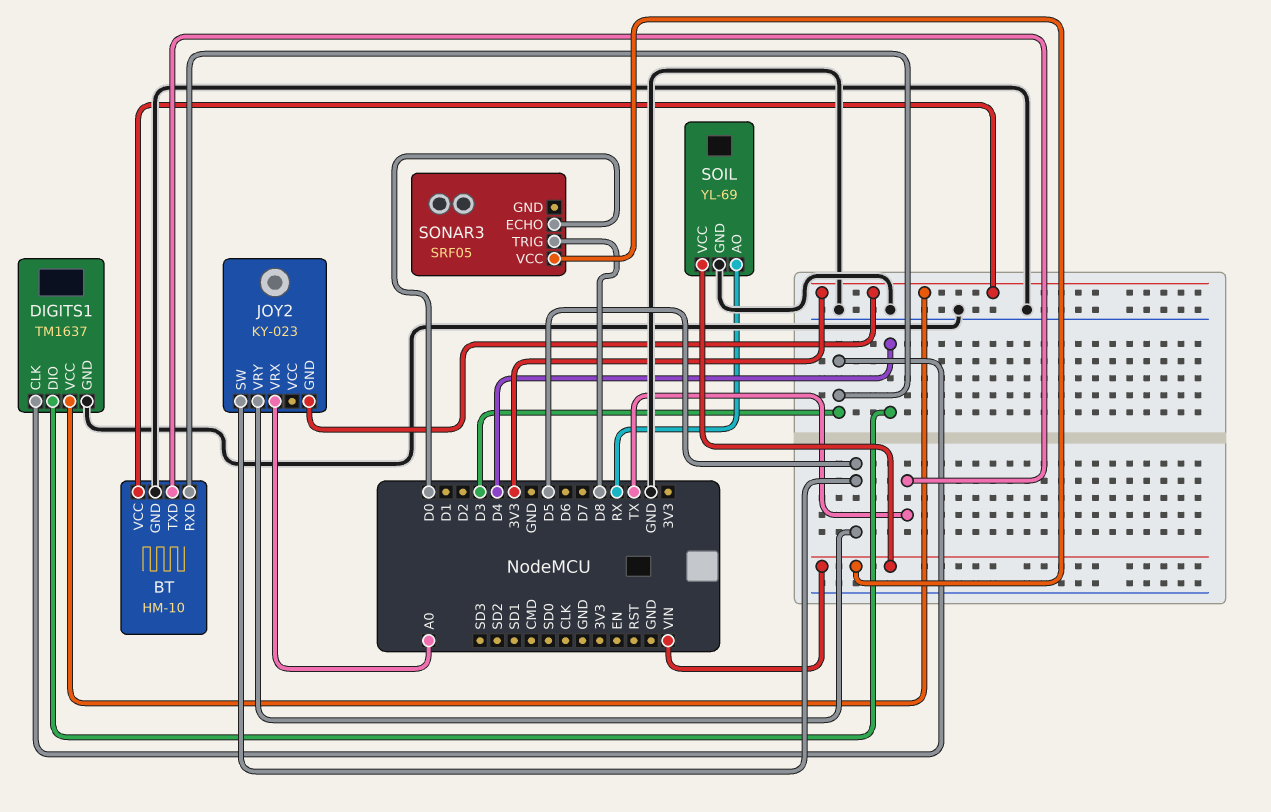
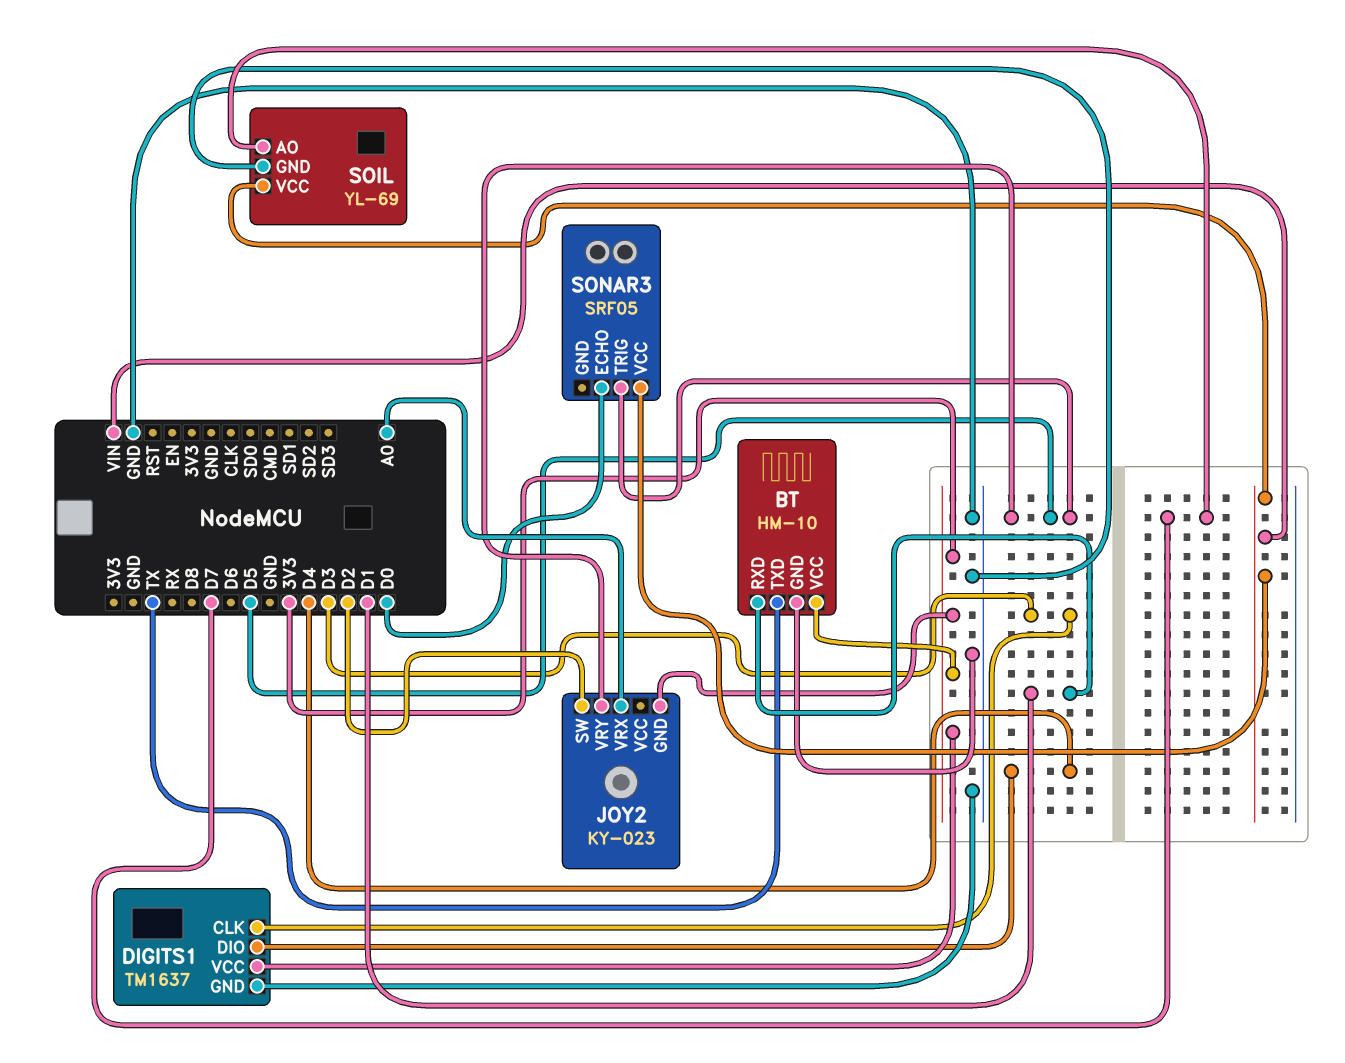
BT pin RXD: D3 -> D1
JOY2 pin SW: D5 -> D2
SOIL pin AO: RX -> D7
SONAR3 pin TRIG: D8 -> D5

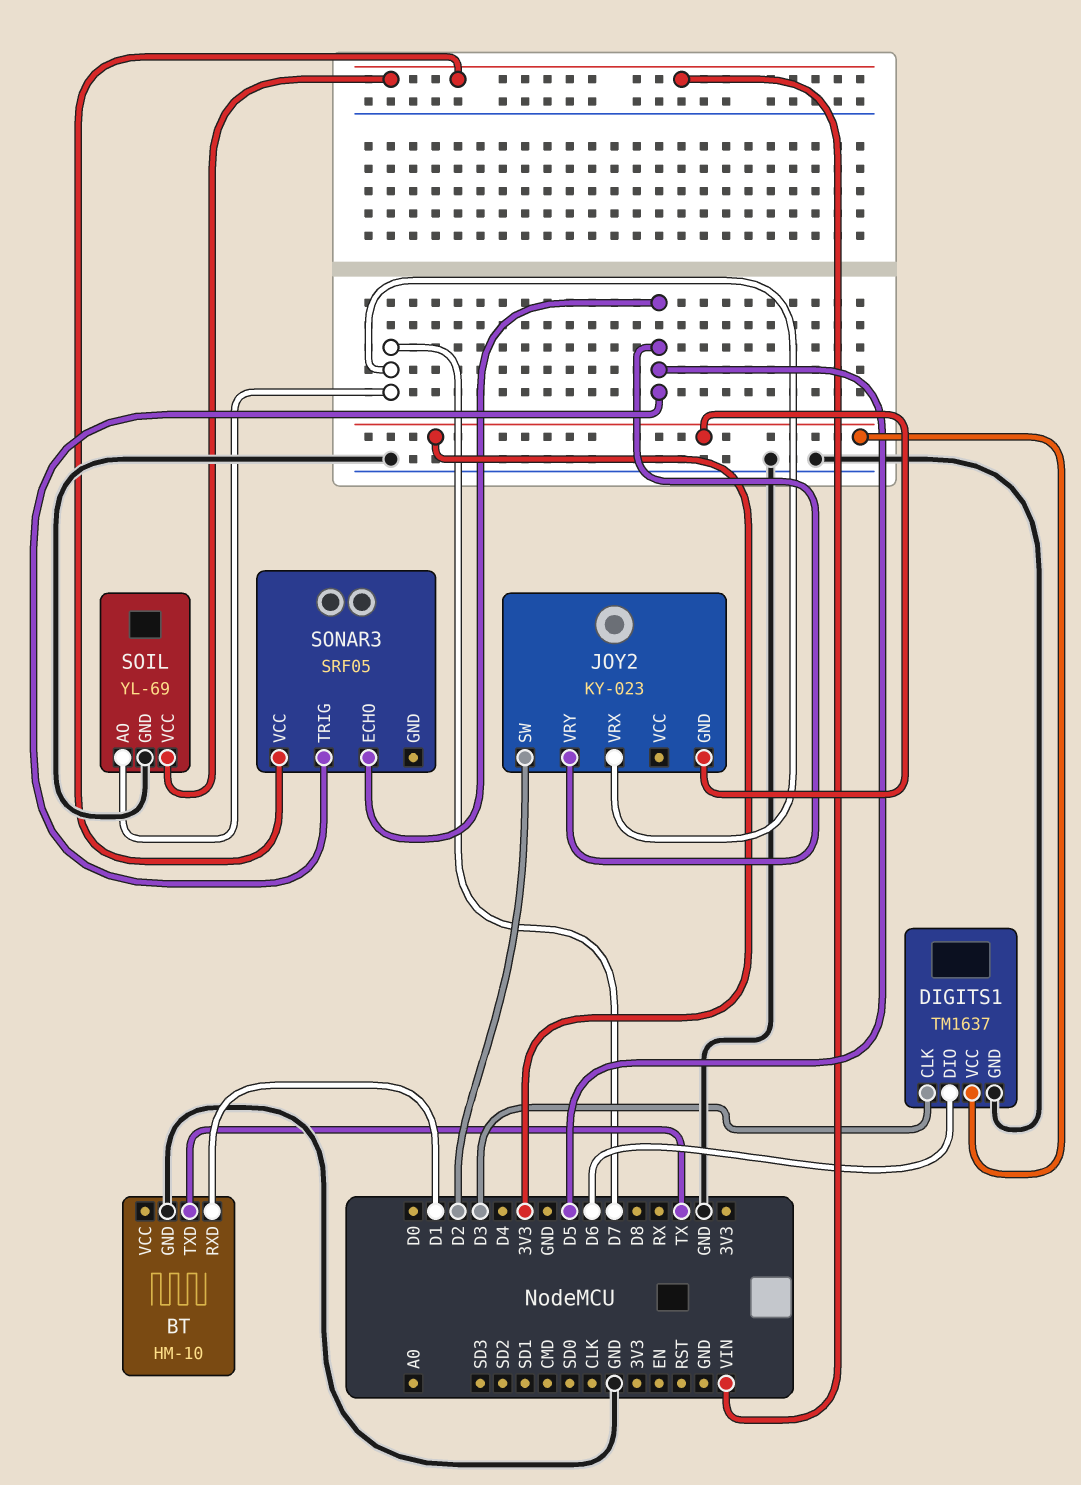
BT pin VCC: 3V3 -> none
DIGITS1 pin DIO: D4 -> D6
JOY2 pin VRX: A0 -> D7
SONAR3 pin ECHO: D0 -> D5

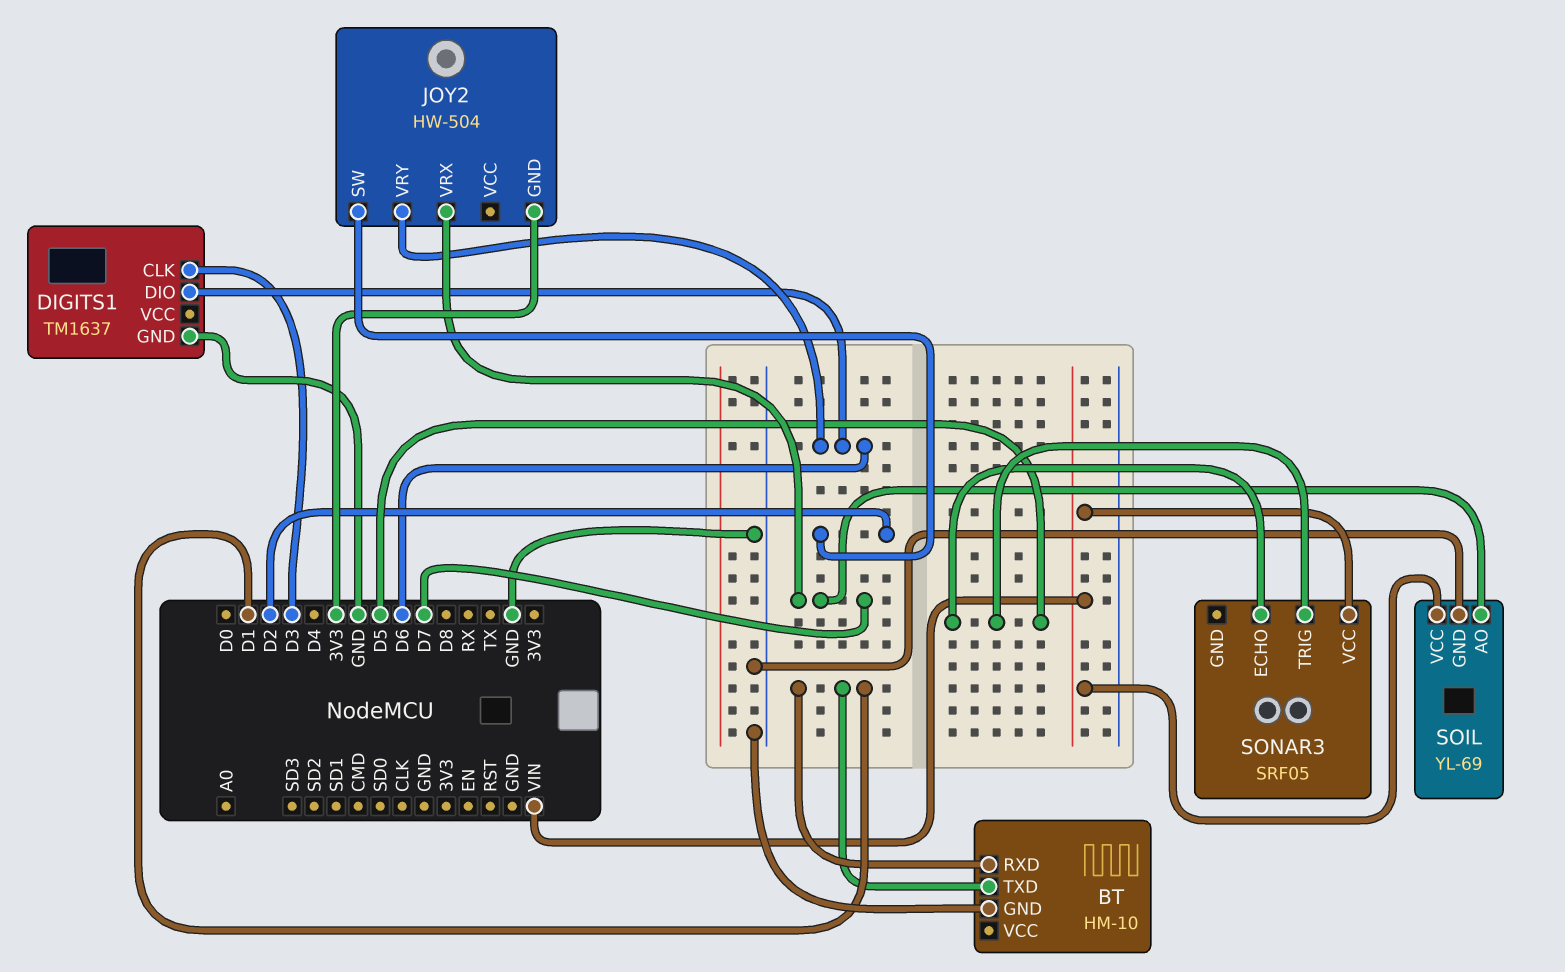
BT pin TXD: TX -> D1
DIGITS1 pin VCC: 3V3 -> none
JOY2: KY-023 -> HW-504
JOY2 pin VRY: D5 -> D6

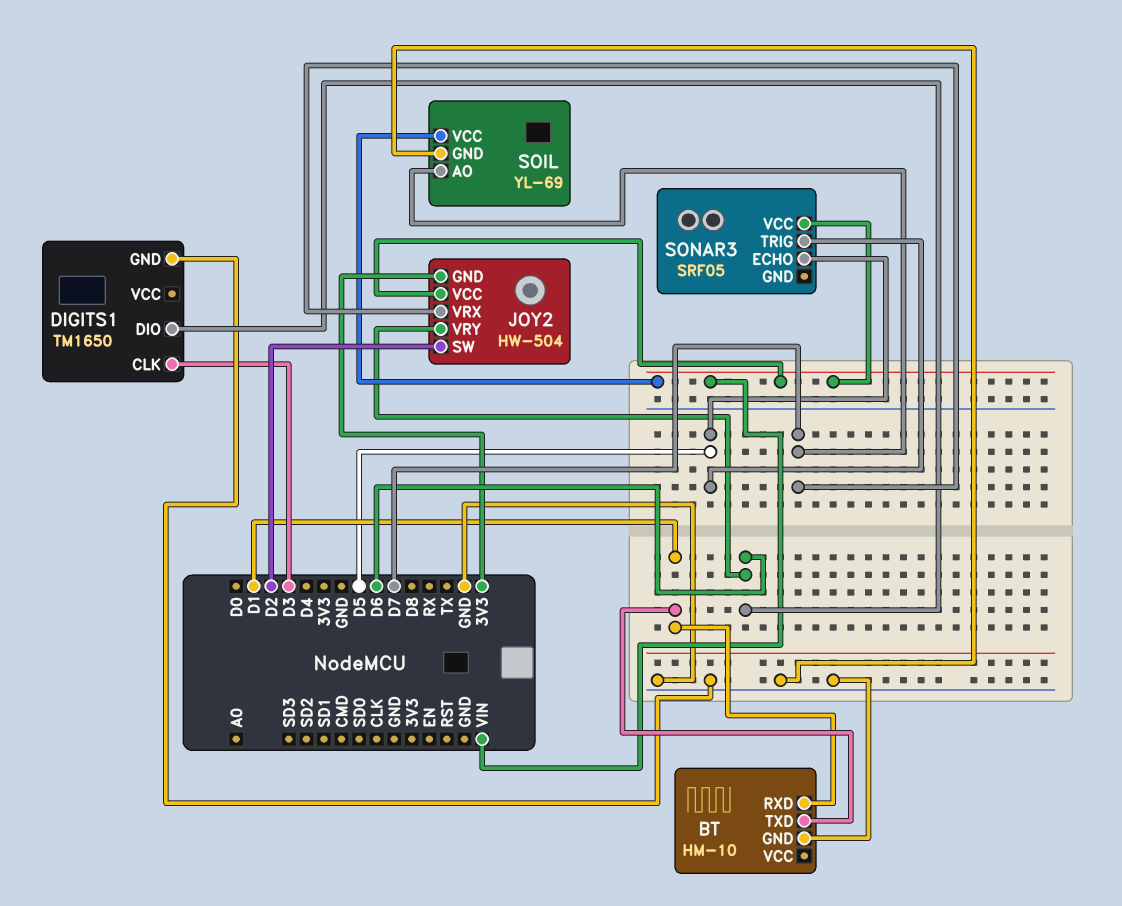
DIGITS1: TM1637 -> TM1650
JOY2 pin VCC: none -> VIN

